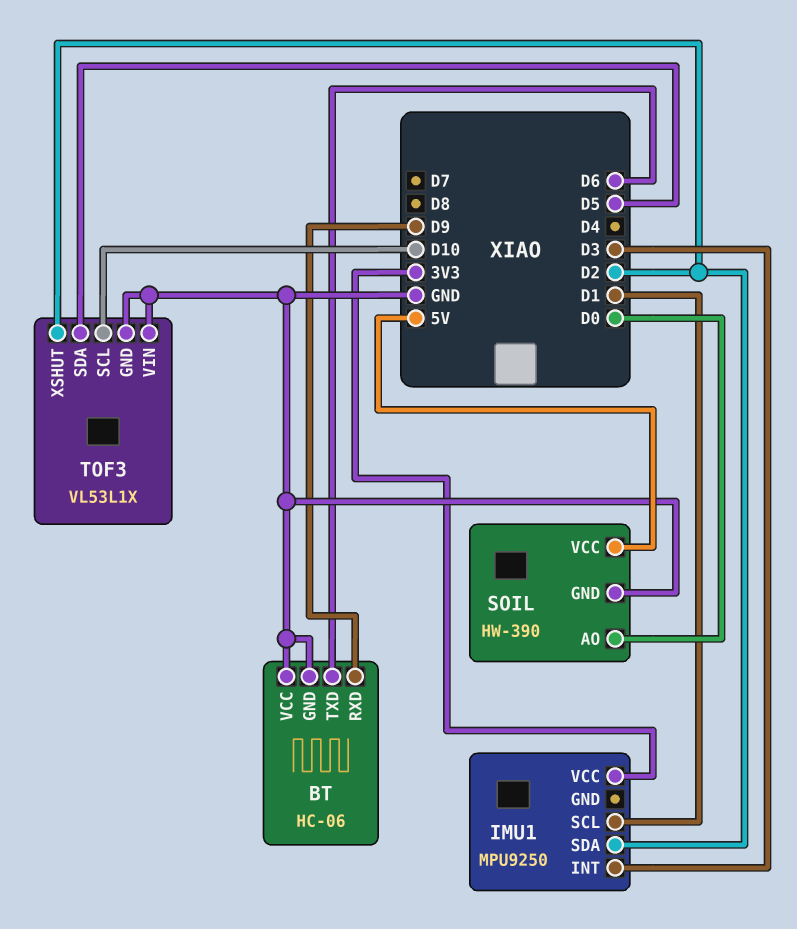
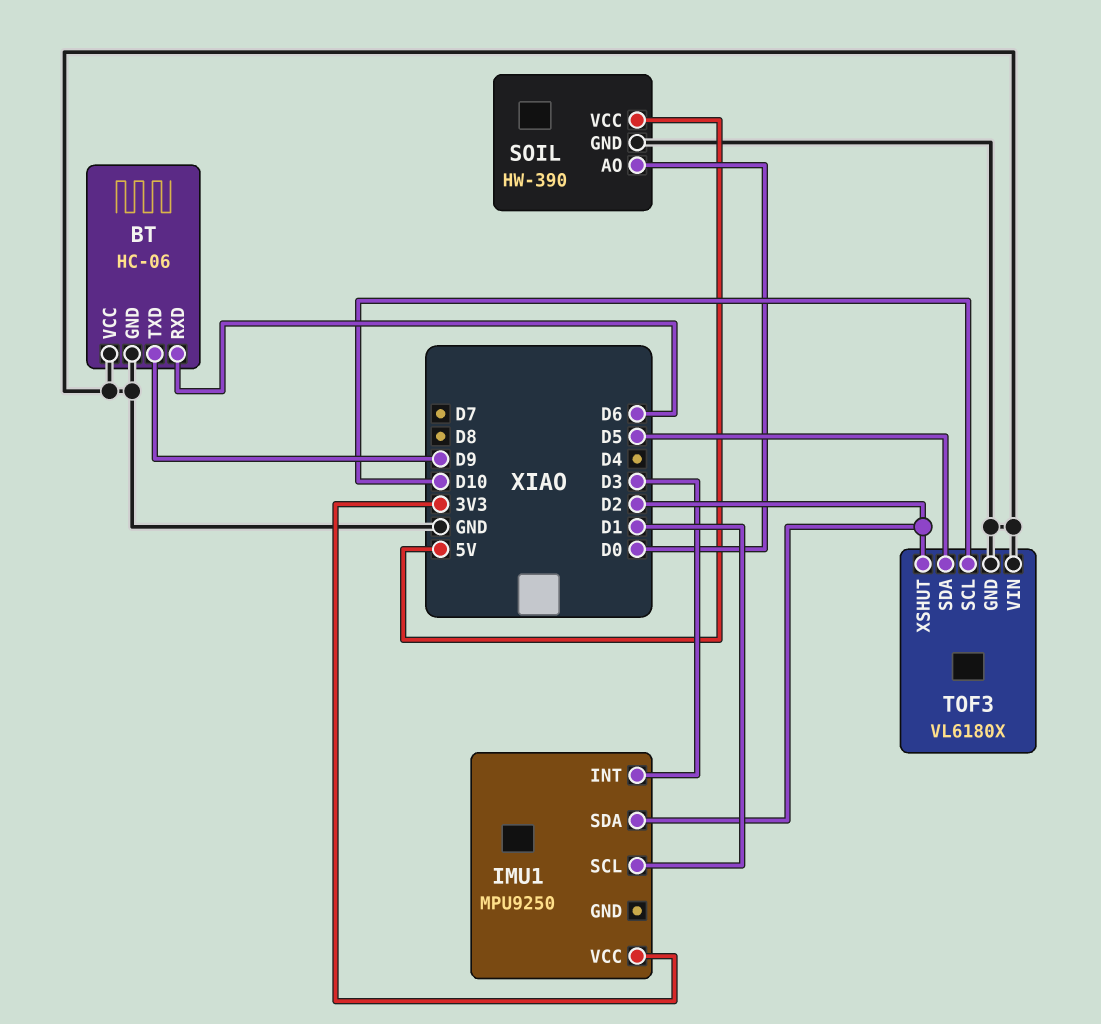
BT pin RXD: D9 -> D6
BT pin TXD: D6 -> D9
TOF3: VL53L1X -> VL6180X

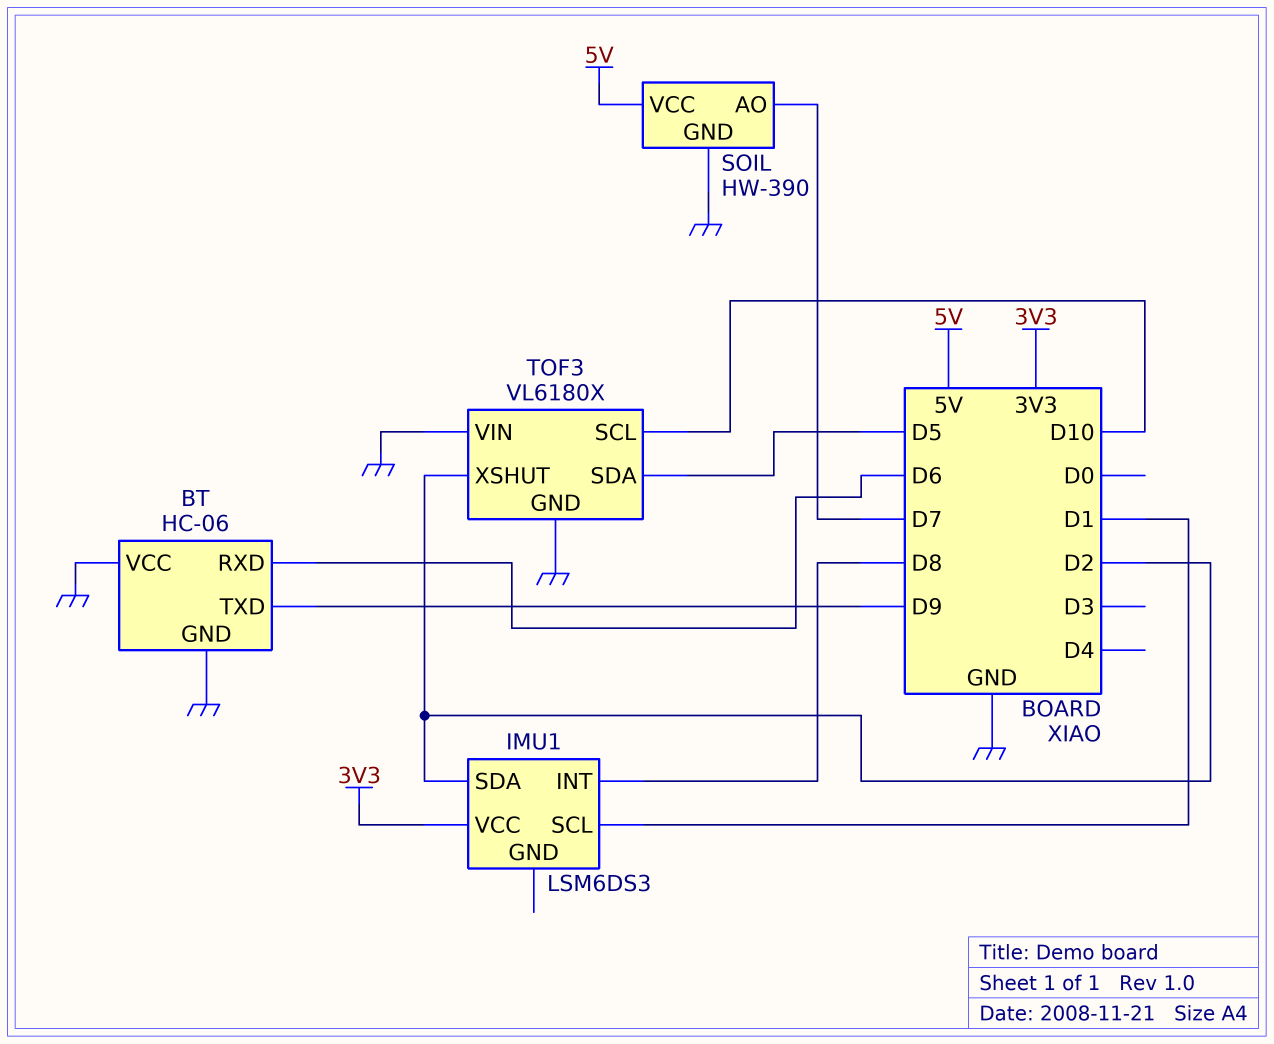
IMU1: MPU9250 -> LSM6DS3
IMU1 pin INT: D3 -> D8
SOIL pin AO: D0 -> D7

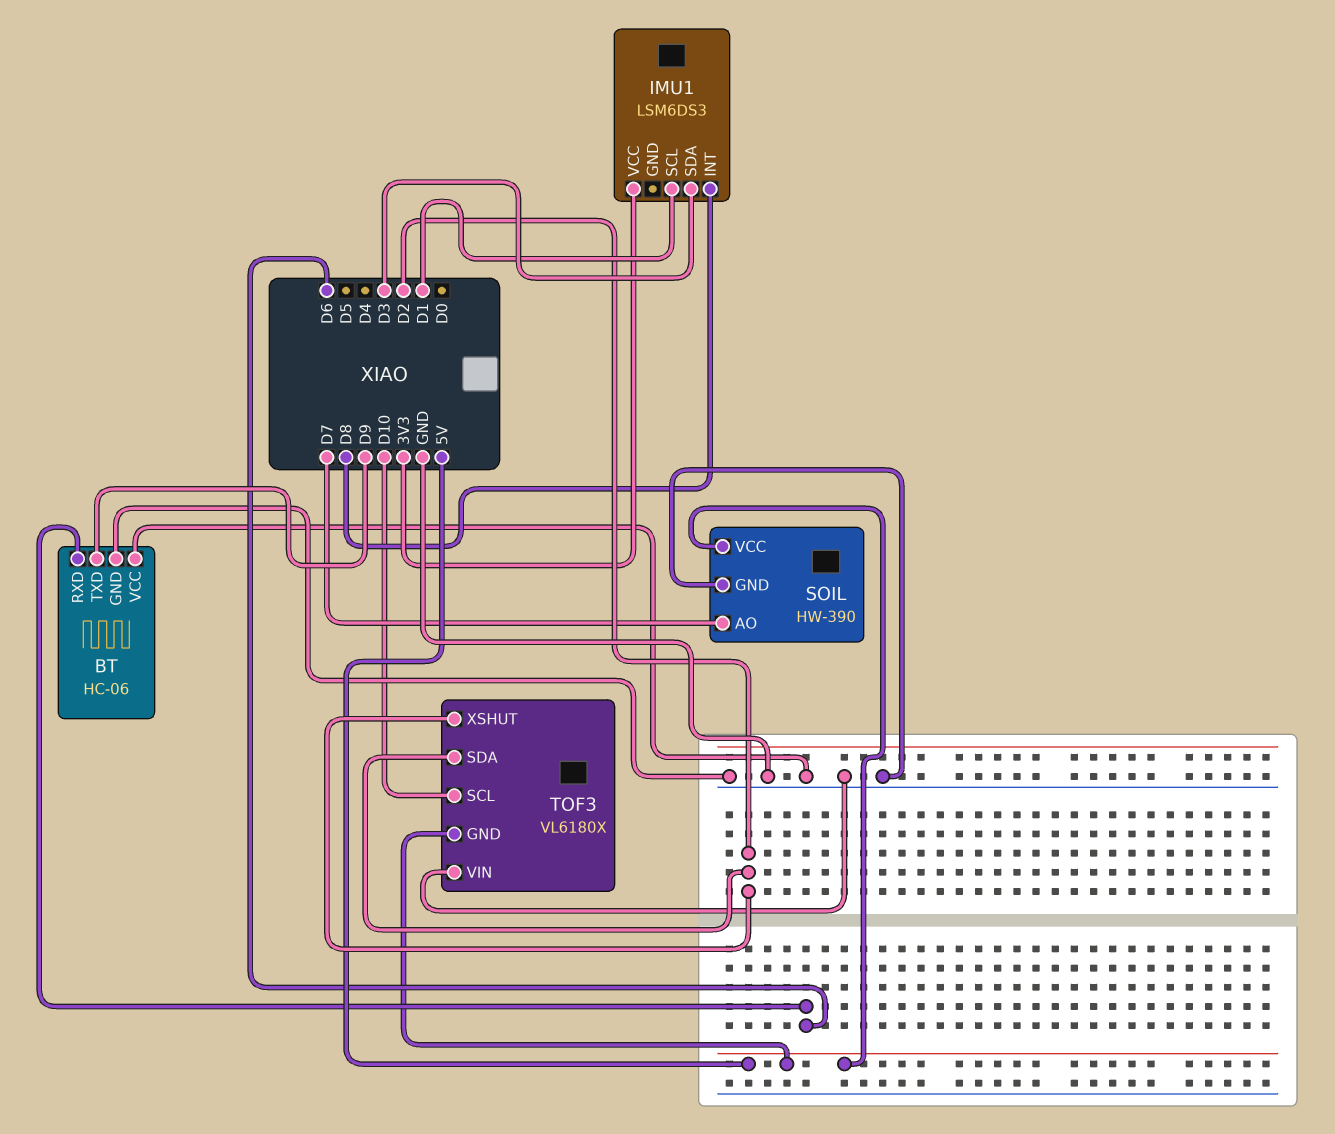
IMU1 pin SDA: D2 -> D3
TOF3 pin GND: GND -> 5V
TOF3 pin SDA: D5 -> D2

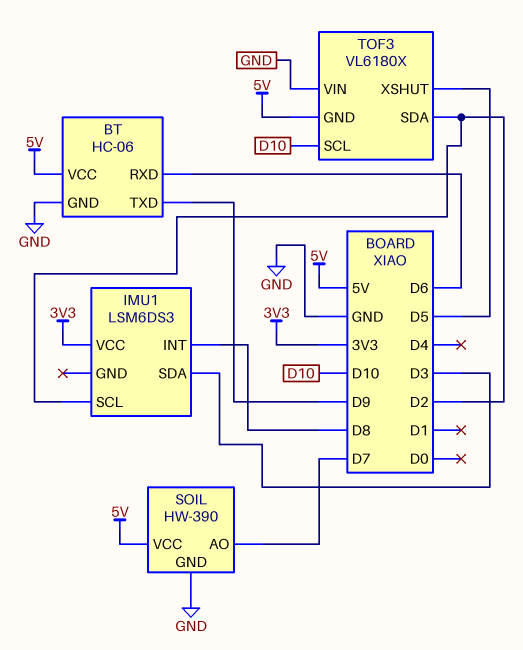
BT pin VCC: GND -> 5V
IMU1 pin SCL: D1 -> D2
TOF3 pin XSHUT: D2 -> D5

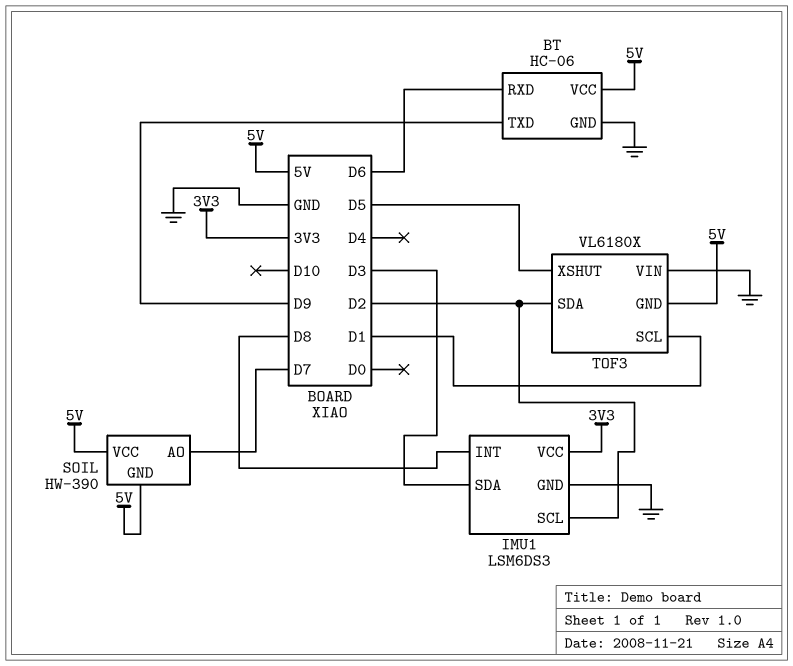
IMU1 pin GND: none -> GND
SOIL pin GND: GND -> 5V
TOF3 pin SCL: D10 -> D1

